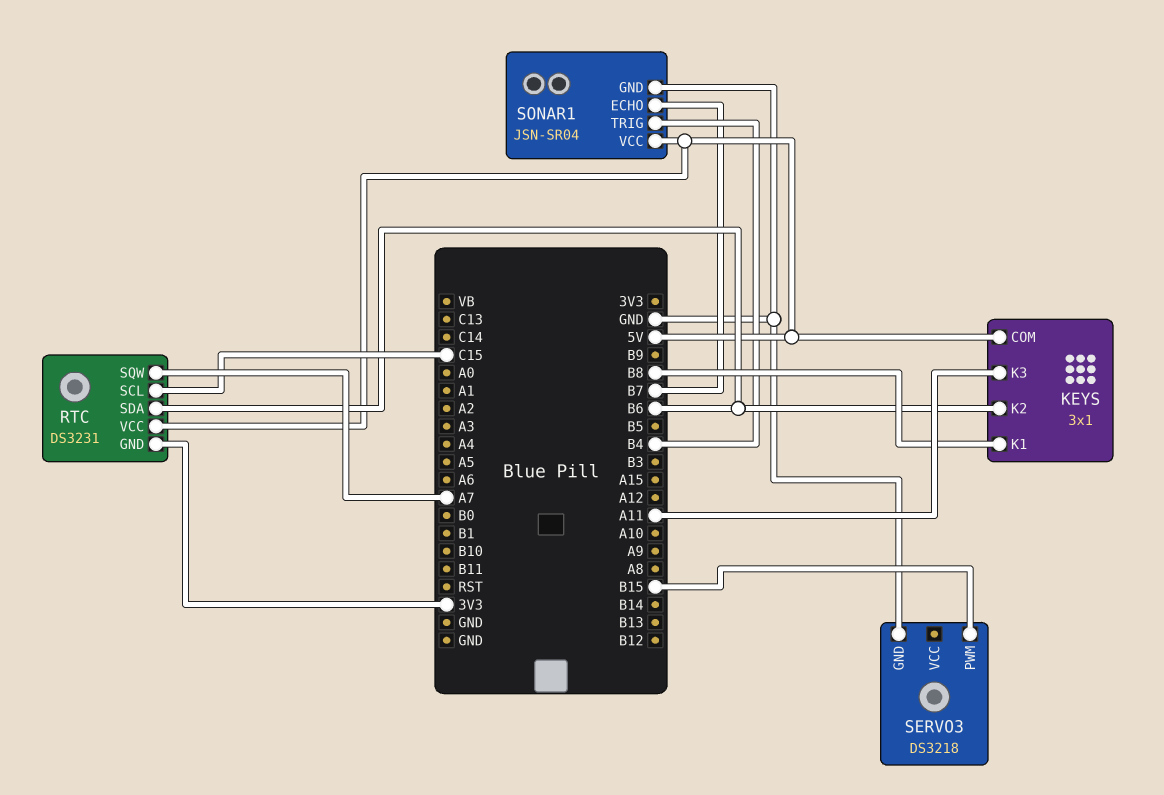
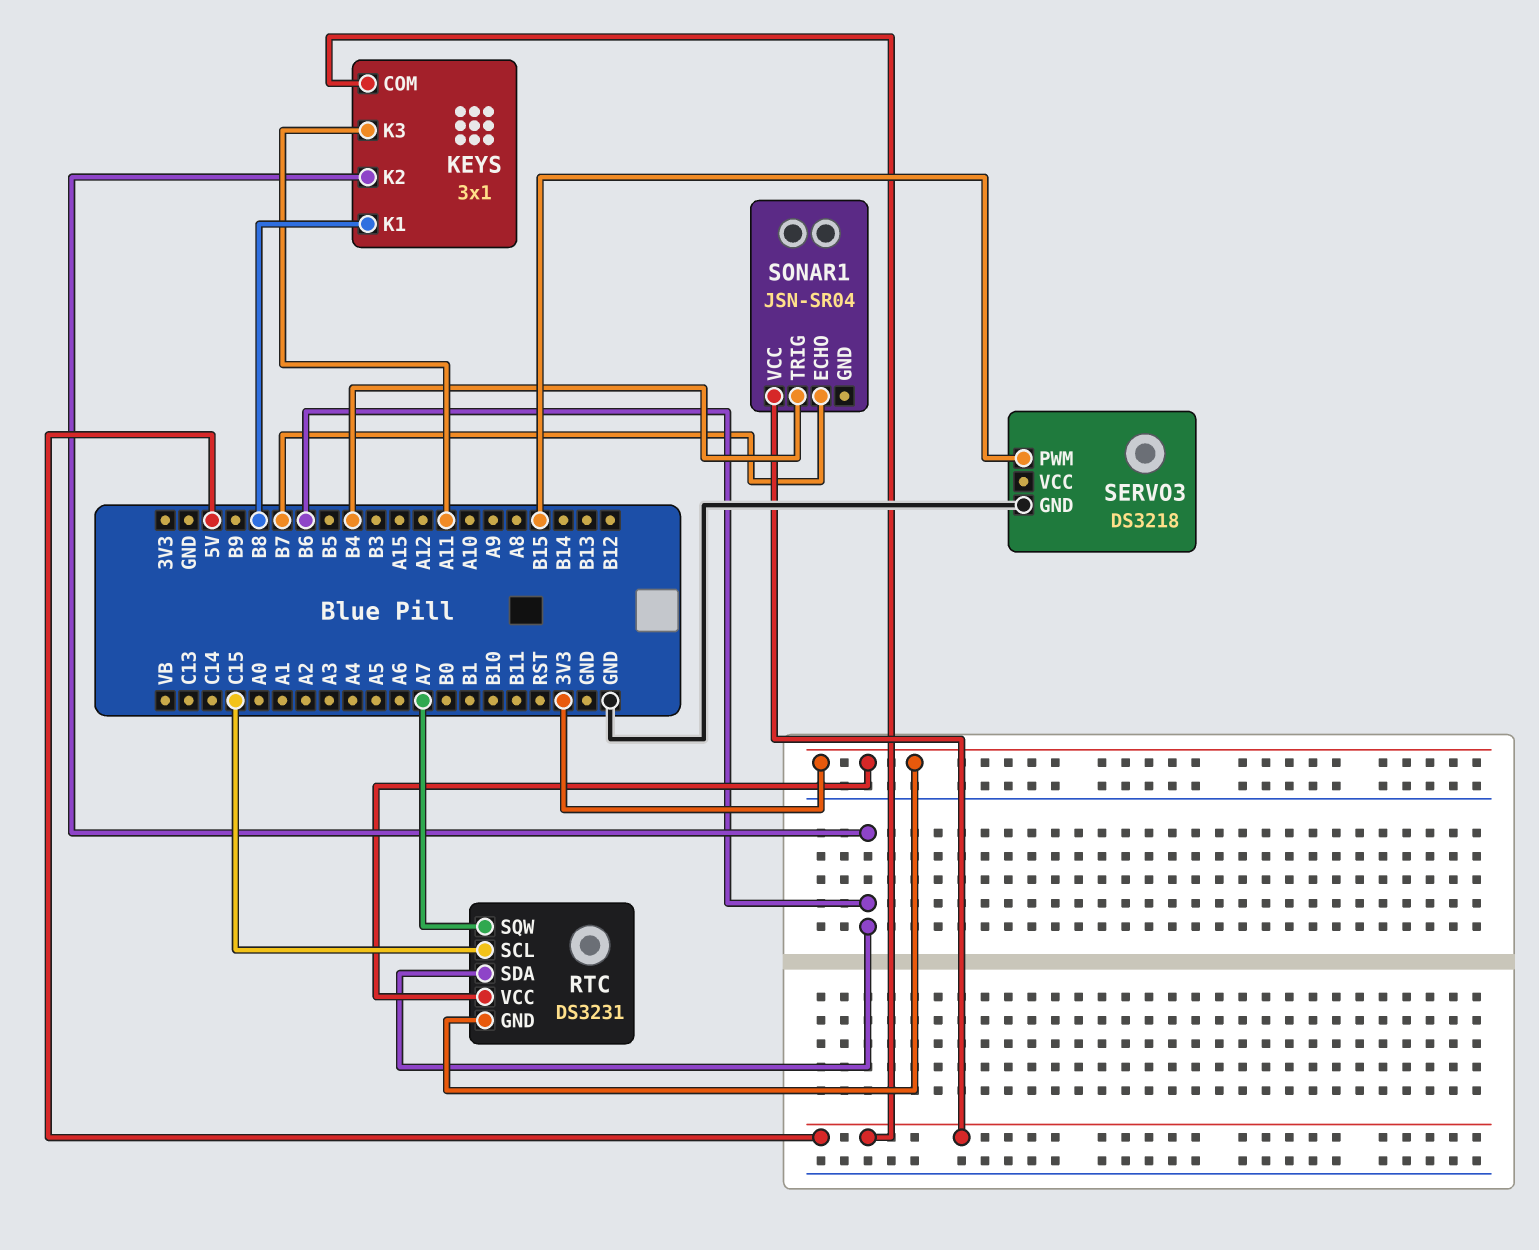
RTC pin VCC: 5V -> 3V3
SONAR1 pin GND: GND -> none

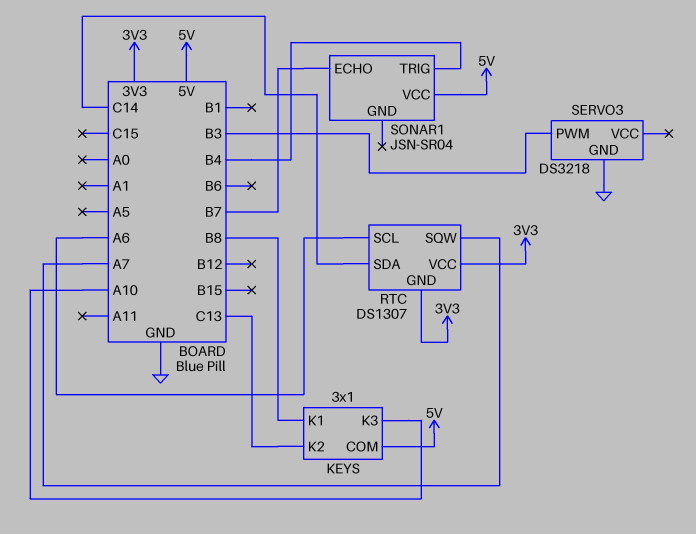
KEYS pin K2: B6 -> C13
KEYS pin K3: A11 -> A10
RTC: DS3231 -> DS1307
RTC pin SCL: C15 -> A6
RTC pin SDA: B6 -> C14
SERVO3 pin PWM: B15 -> B3

